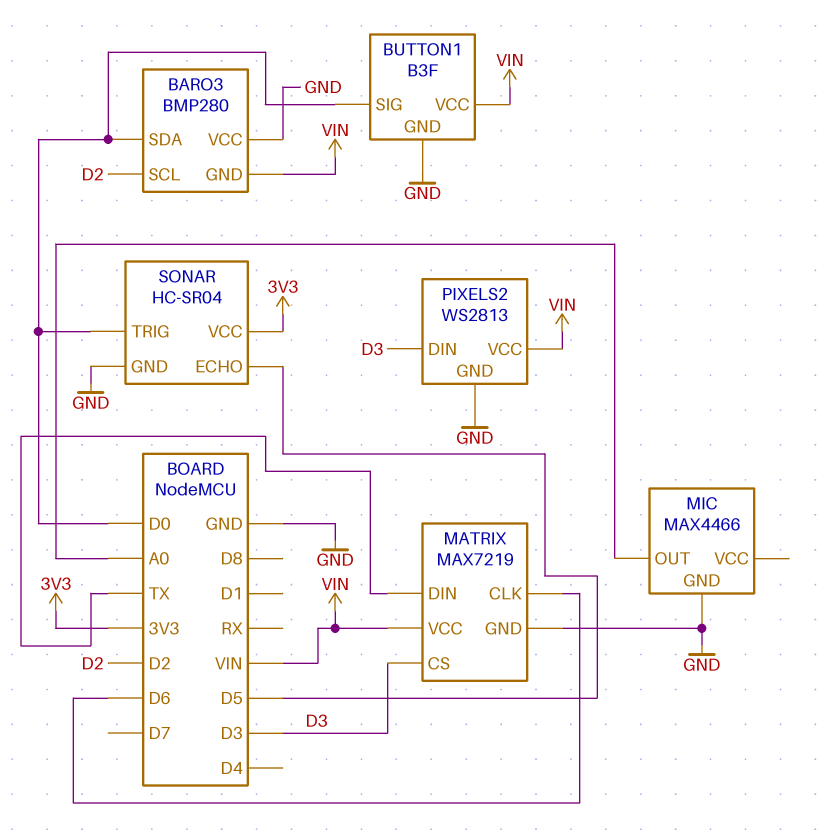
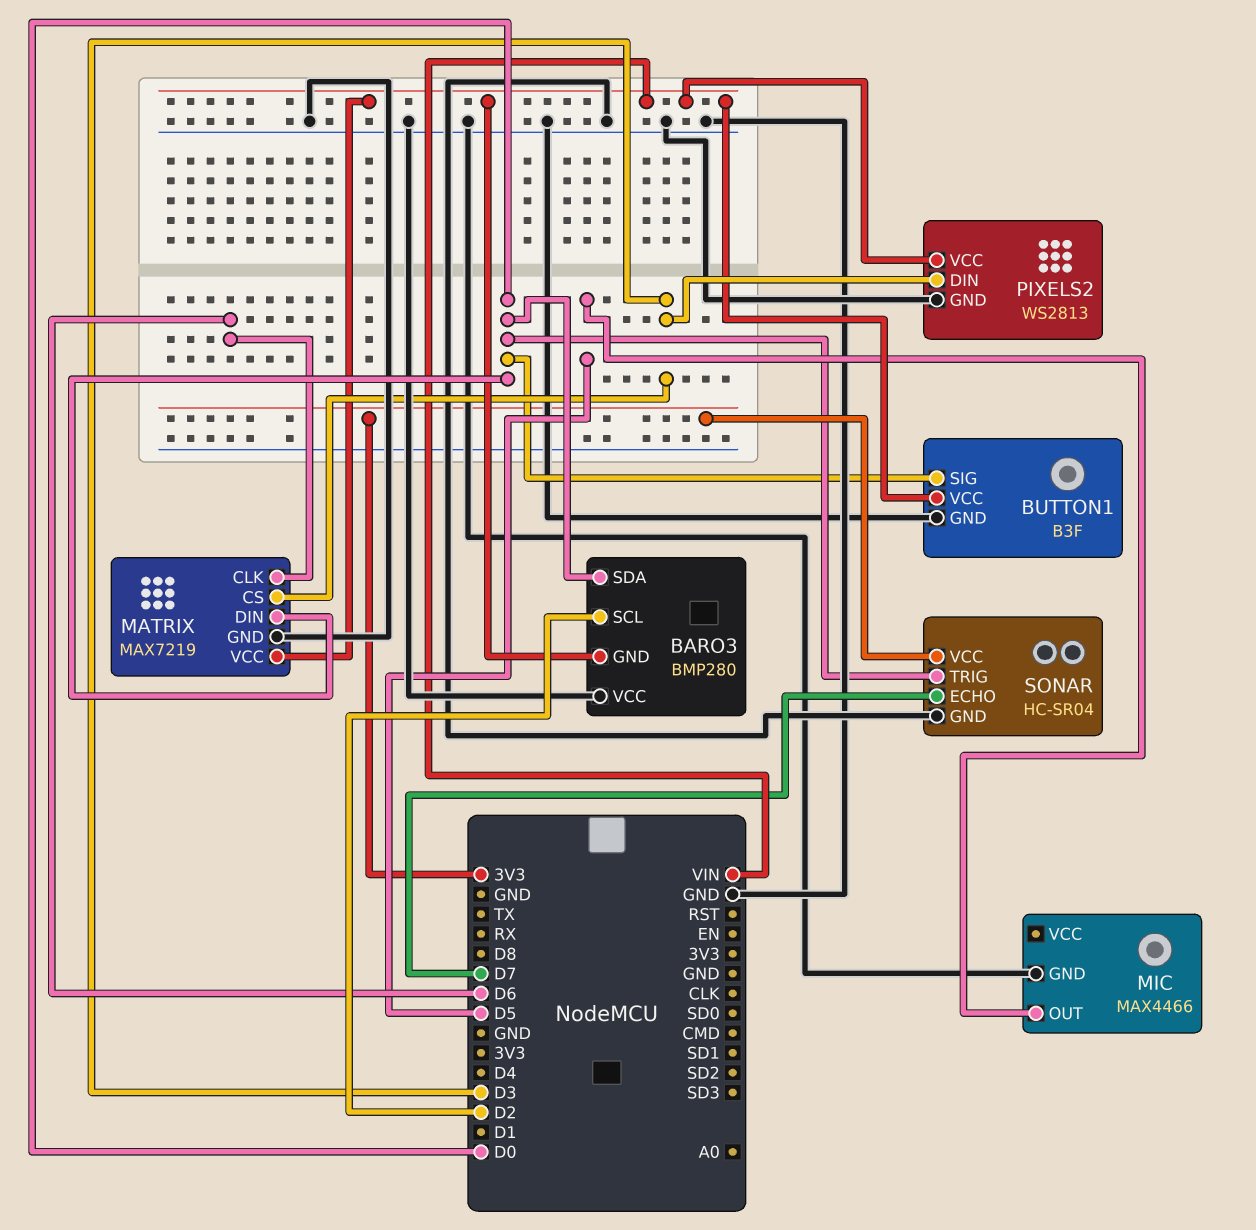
MATRIX pin DIN: TX -> D0
MIC pin OUT: A0 -> D5
SONAR pin ECHO: D5 -> D7

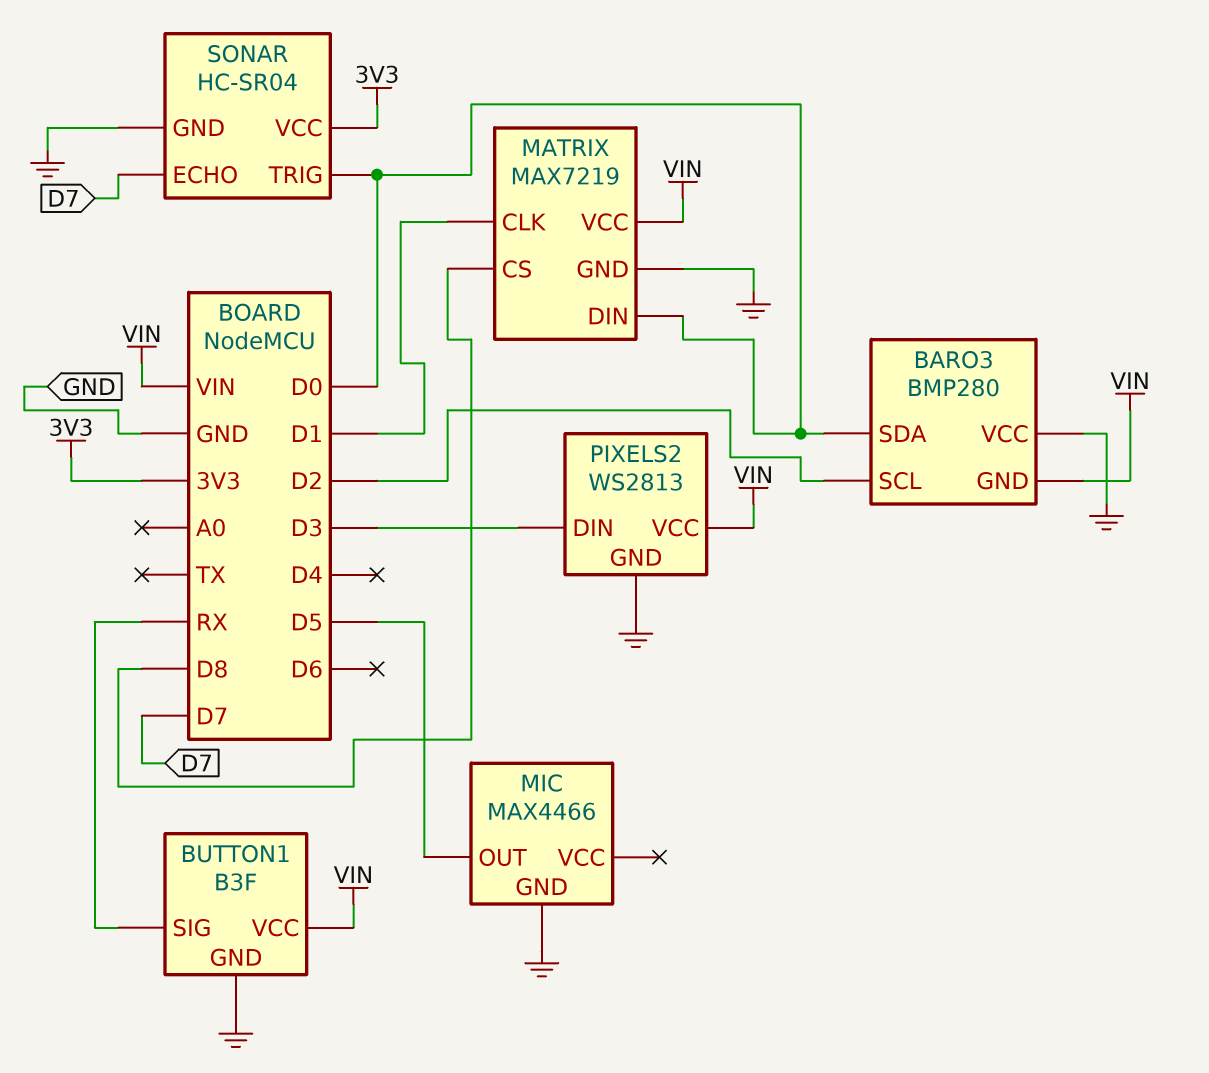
BUTTON1 pin SIG: D0 -> RX
MATRIX pin CLK: D6 -> D1
MATRIX pin CS: D3 -> D8

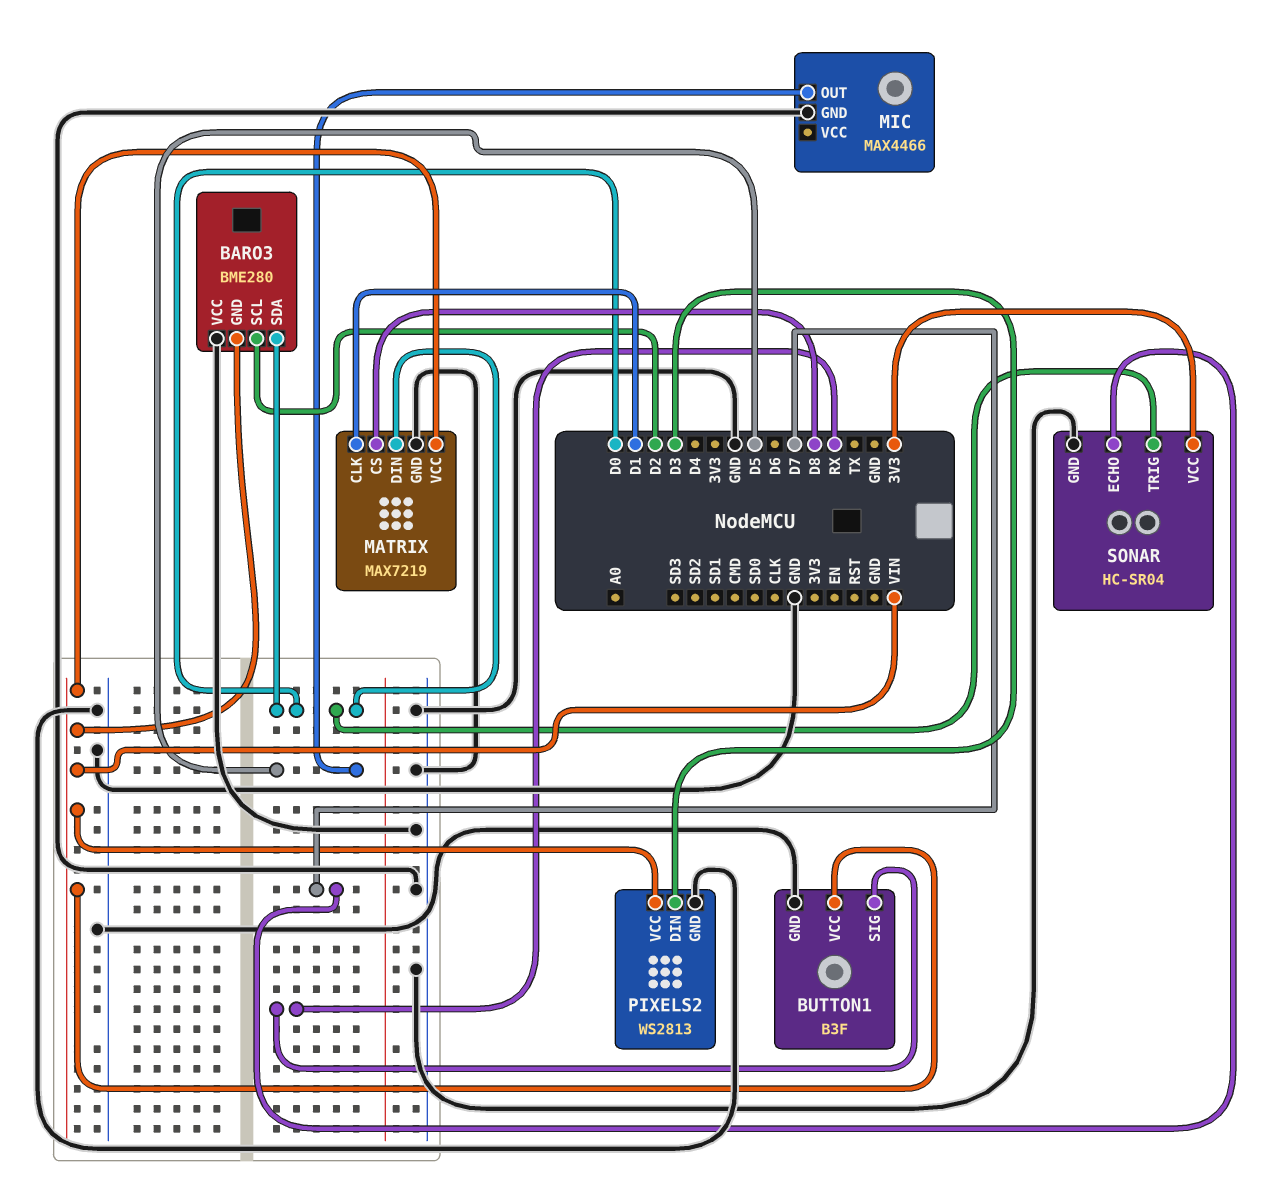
BARO3: BMP280 -> BME280

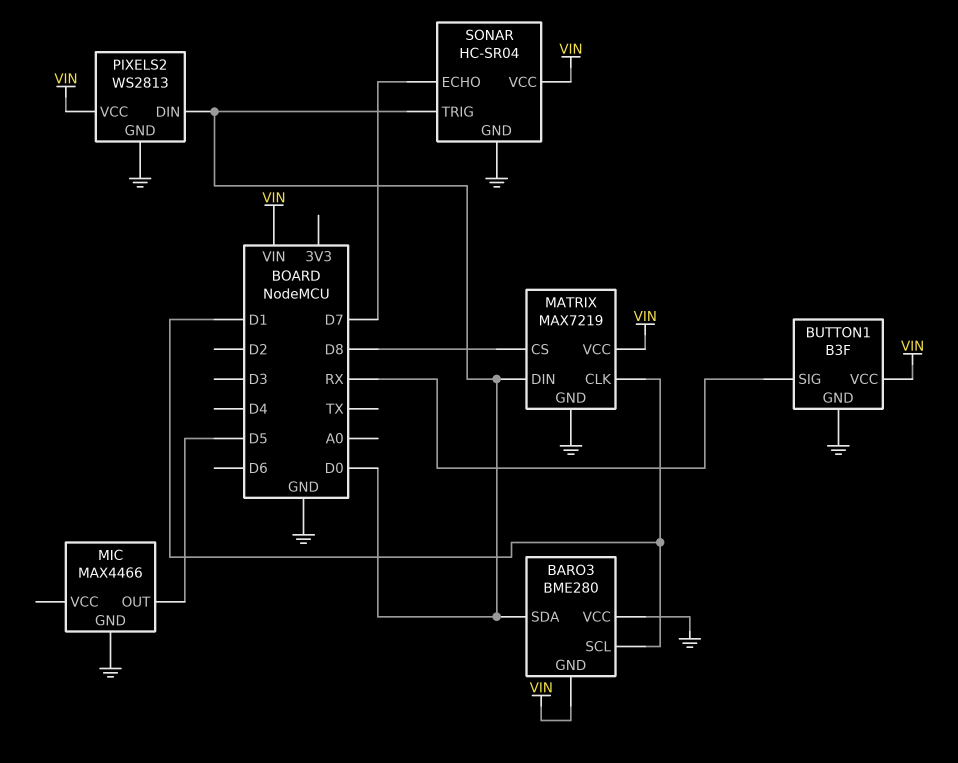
BARO3 pin SCL: D2 -> D1
PIXELS2 pin DIN: D3 -> D0
SONAR pin VCC: 3V3 -> VIN

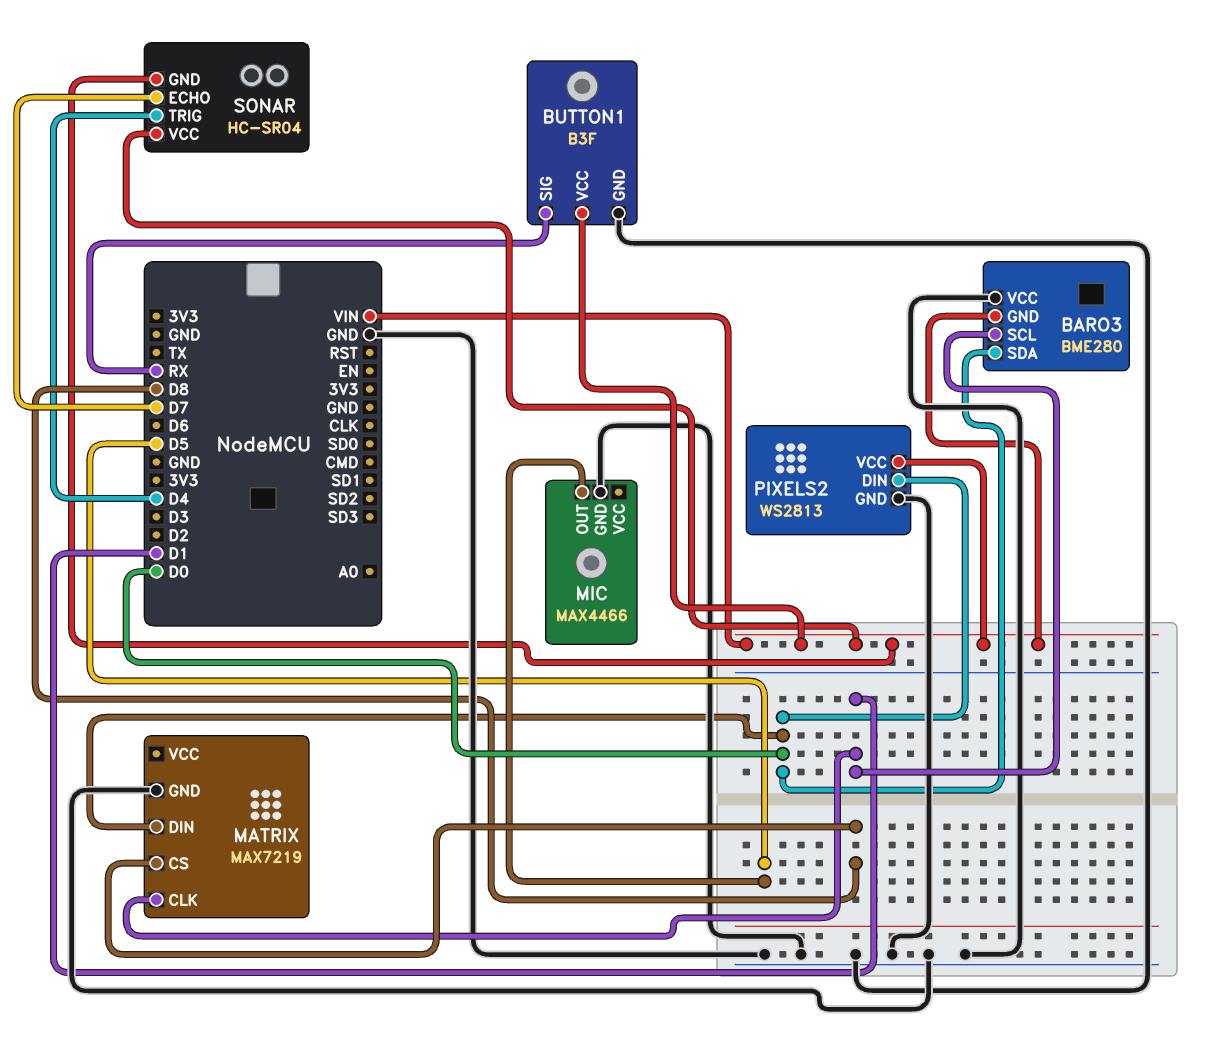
MATRIX pin VCC: VIN -> none
SONAR pin GND: GND -> VIN
SONAR pin TRIG: D0 -> D4

